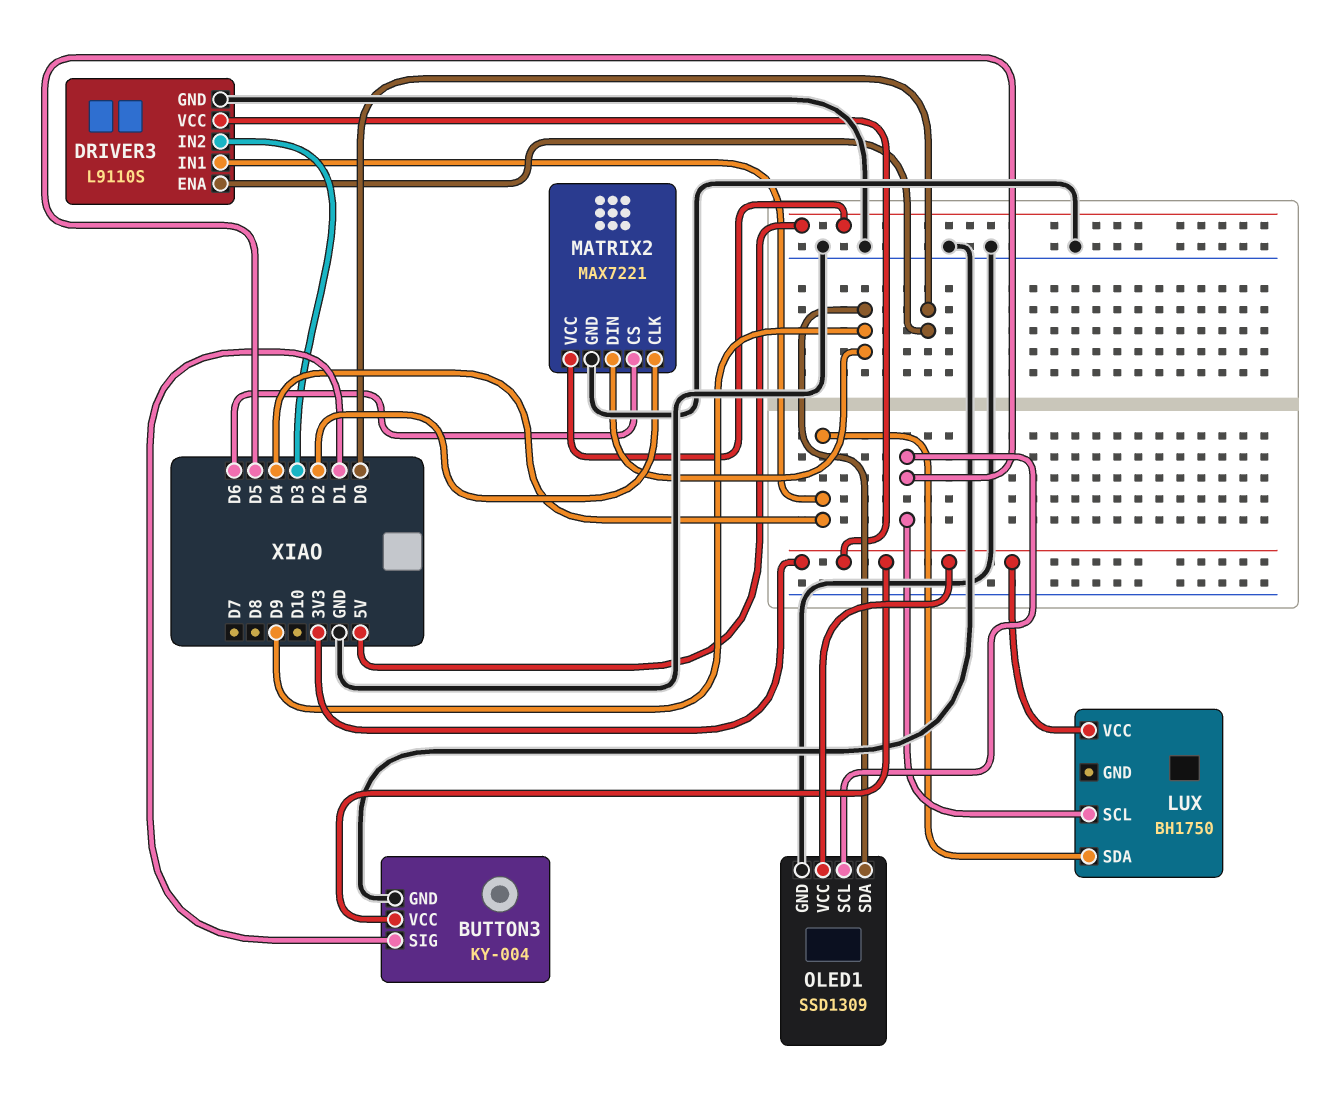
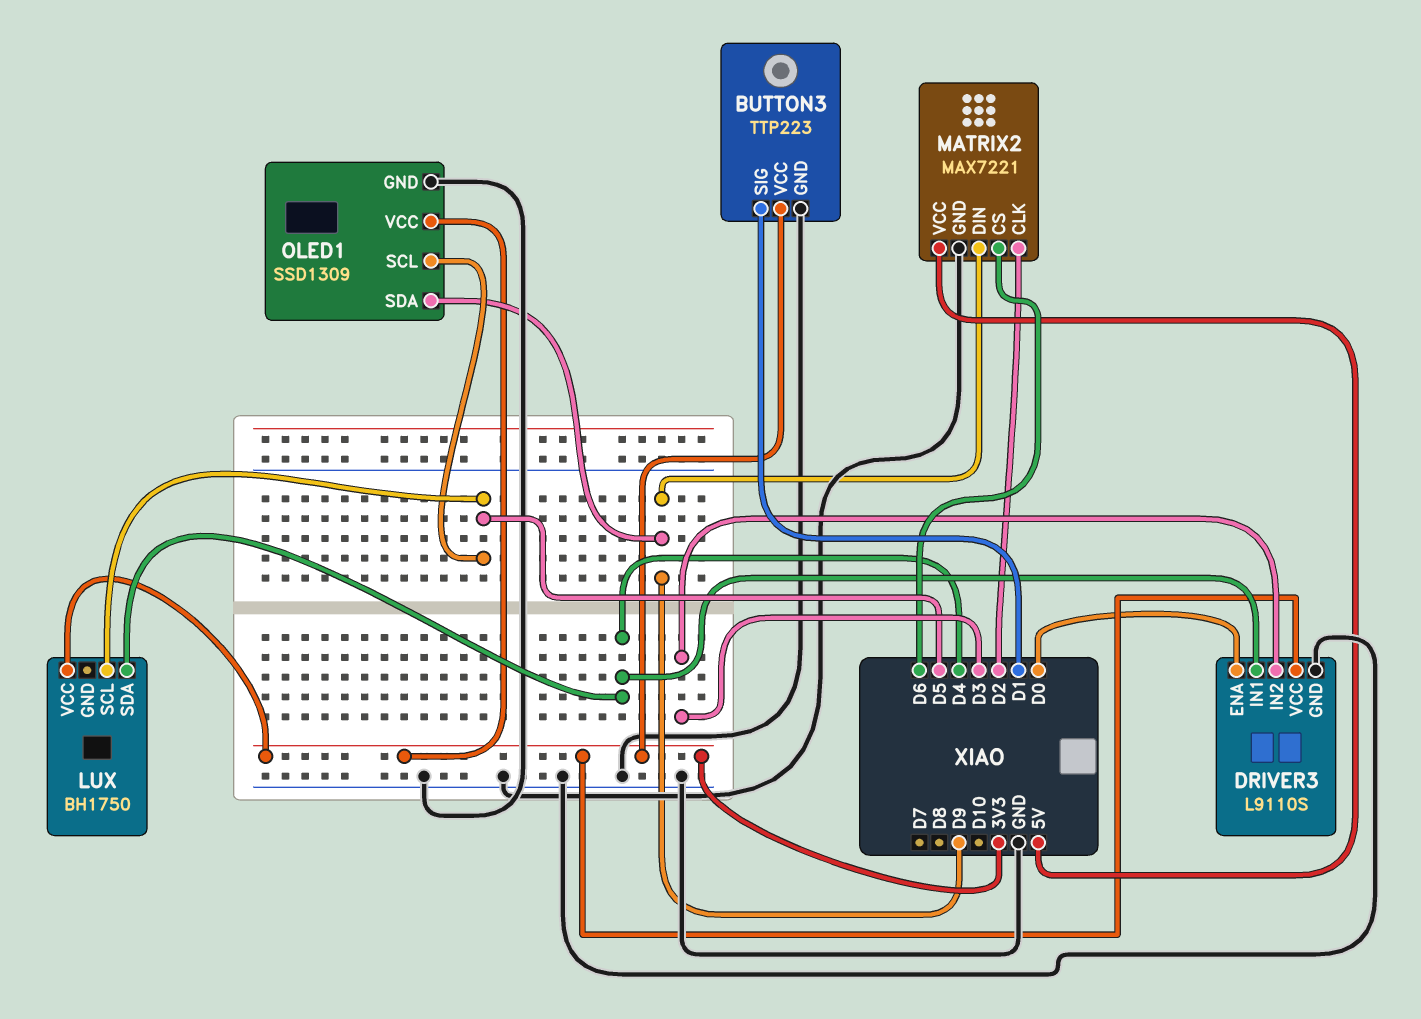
BUTTON3: KY-004 -> TTP223

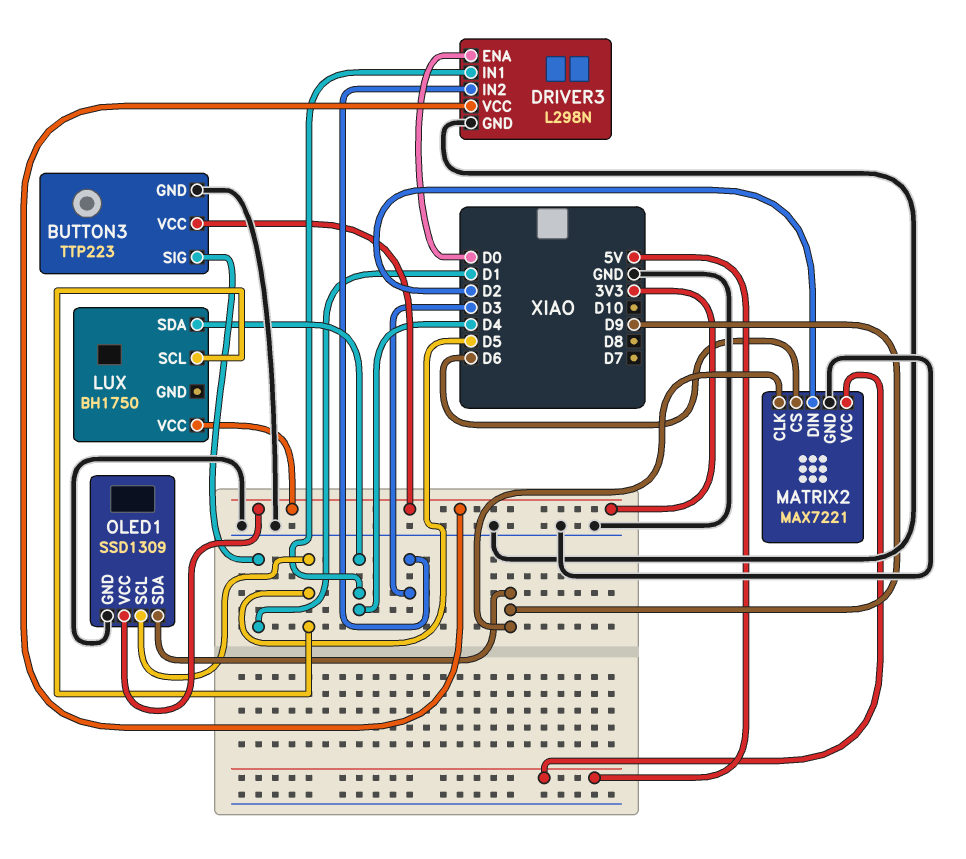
DRIVER3: L9110S -> L298N
MATRIX2 pin CLK: D2 -> D9
MATRIX2 pin DIN: D9 -> D2

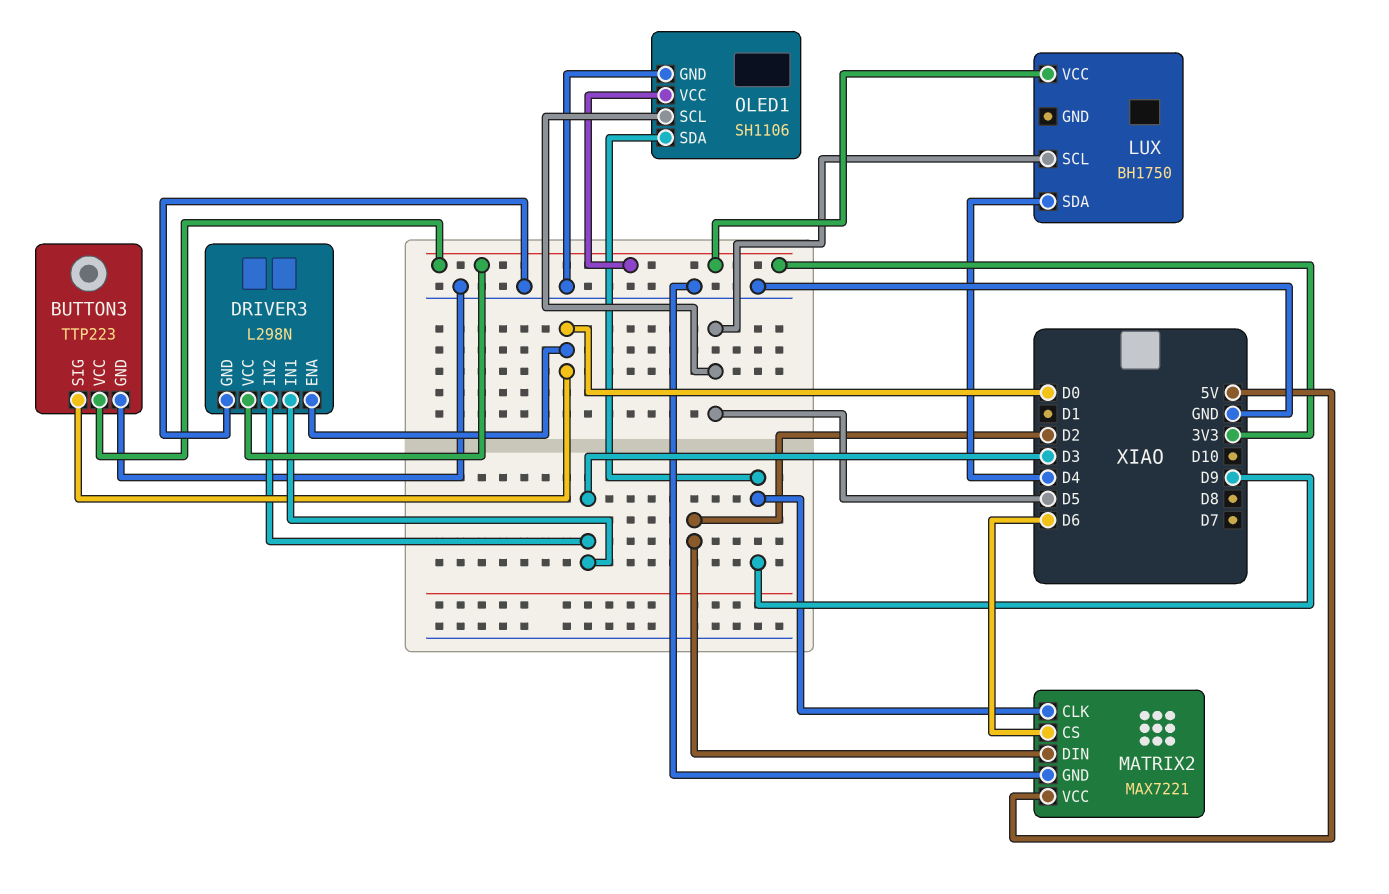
BUTTON3 pin SIG: D1 -> D0
DRIVER3 pin IN1: D4 -> D3
OLED1: SSD1309 -> SH1106

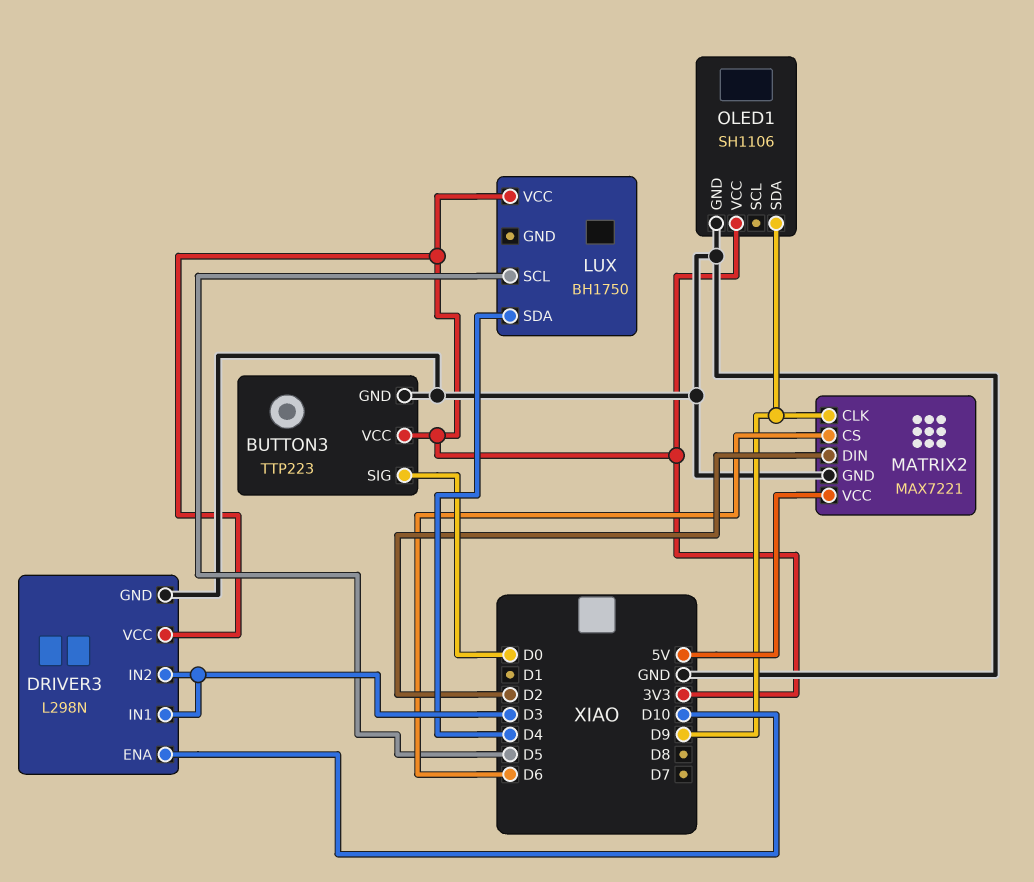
DRIVER3 pin ENA: D0 -> D10
OLED1 pin SCL: D5 -> none

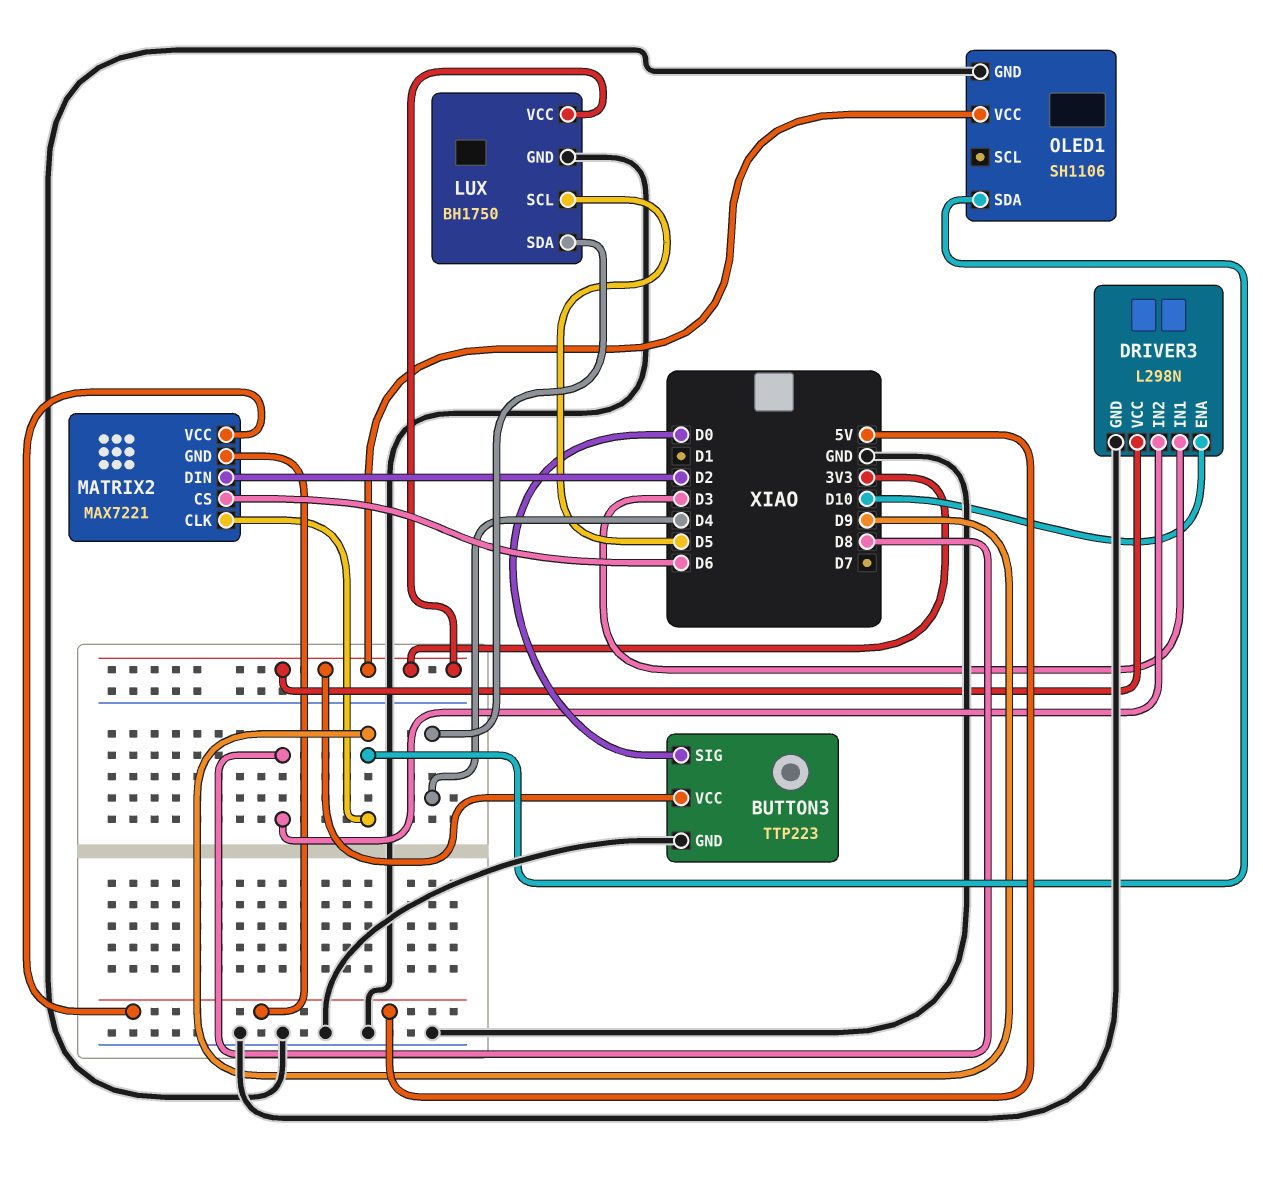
DRIVER3 pin IN2: D3 -> D8
LUX pin GND: none -> GND
MATRIX2 pin GND: GND -> 5V

